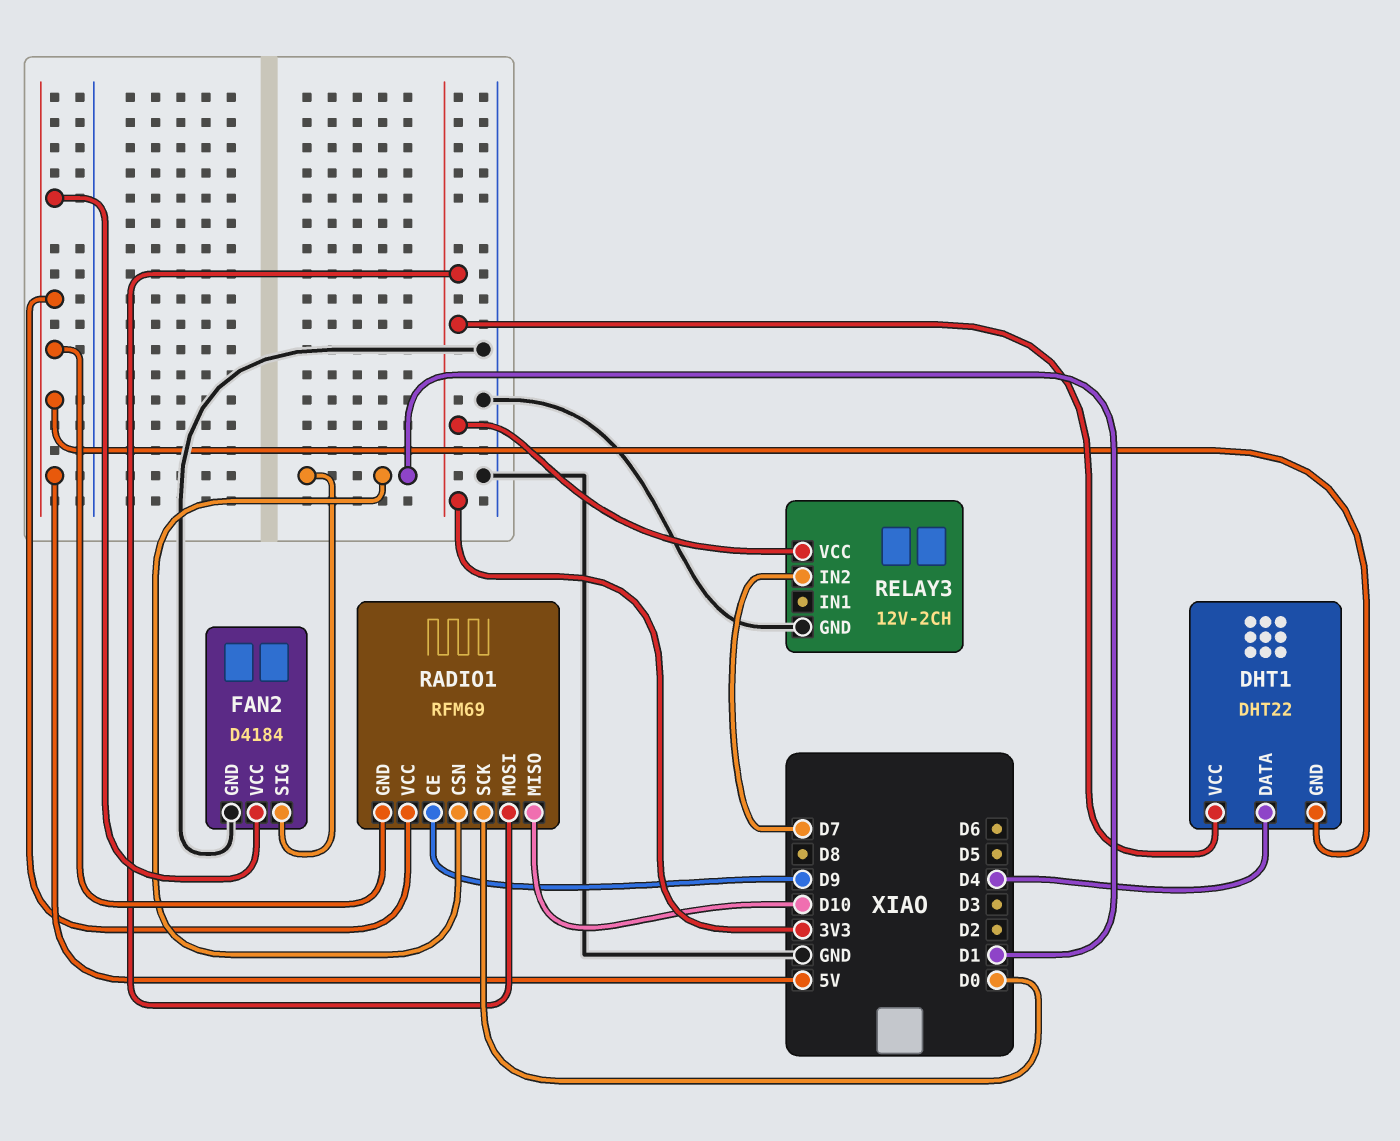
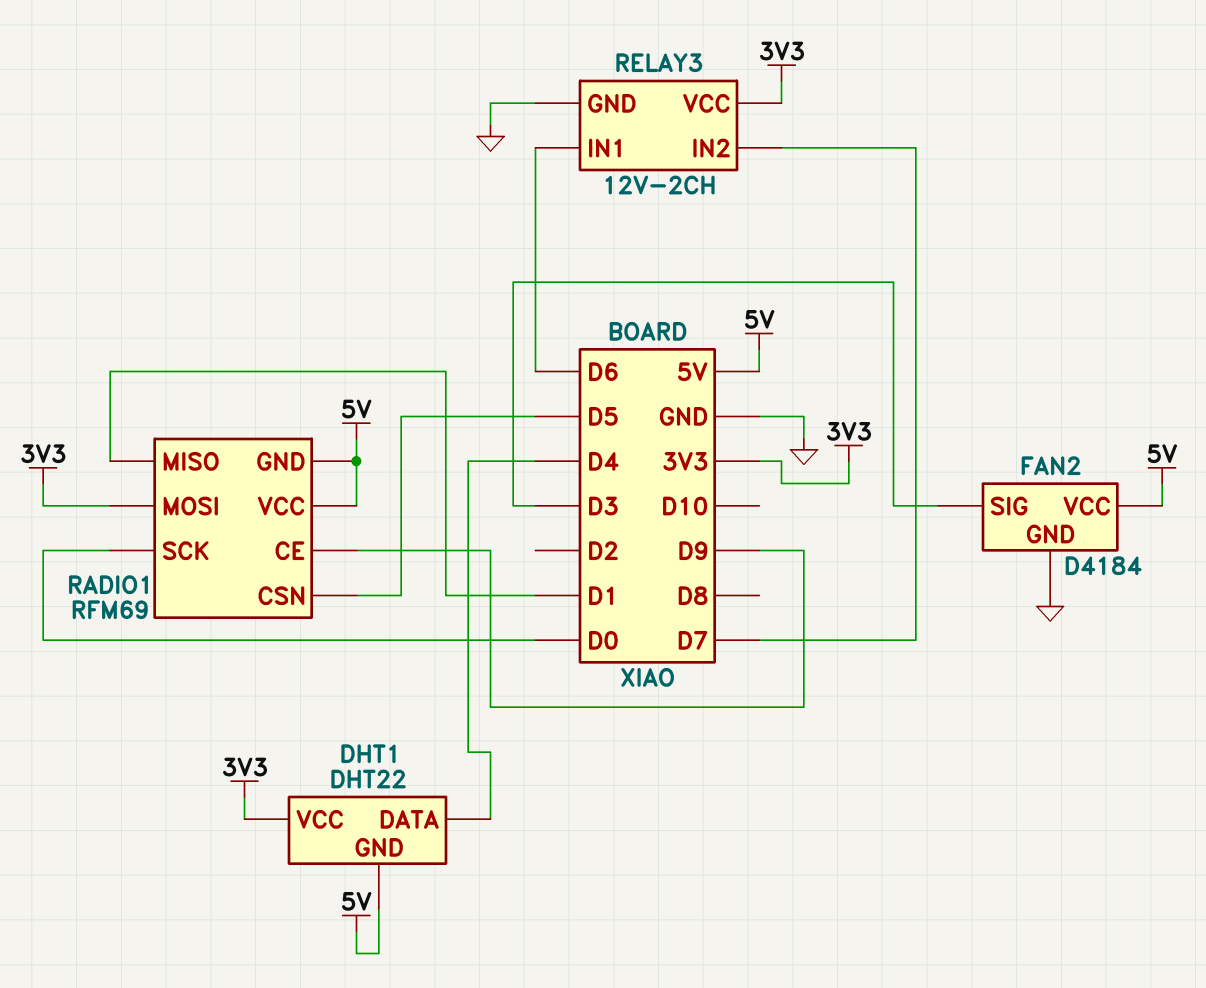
FAN2 pin SIG: D1 -> D3
RADIO1 pin CSN: D1 -> D5
RADIO1 pin MISO: D10 -> D1
RELAY3 pin IN1: none -> D6

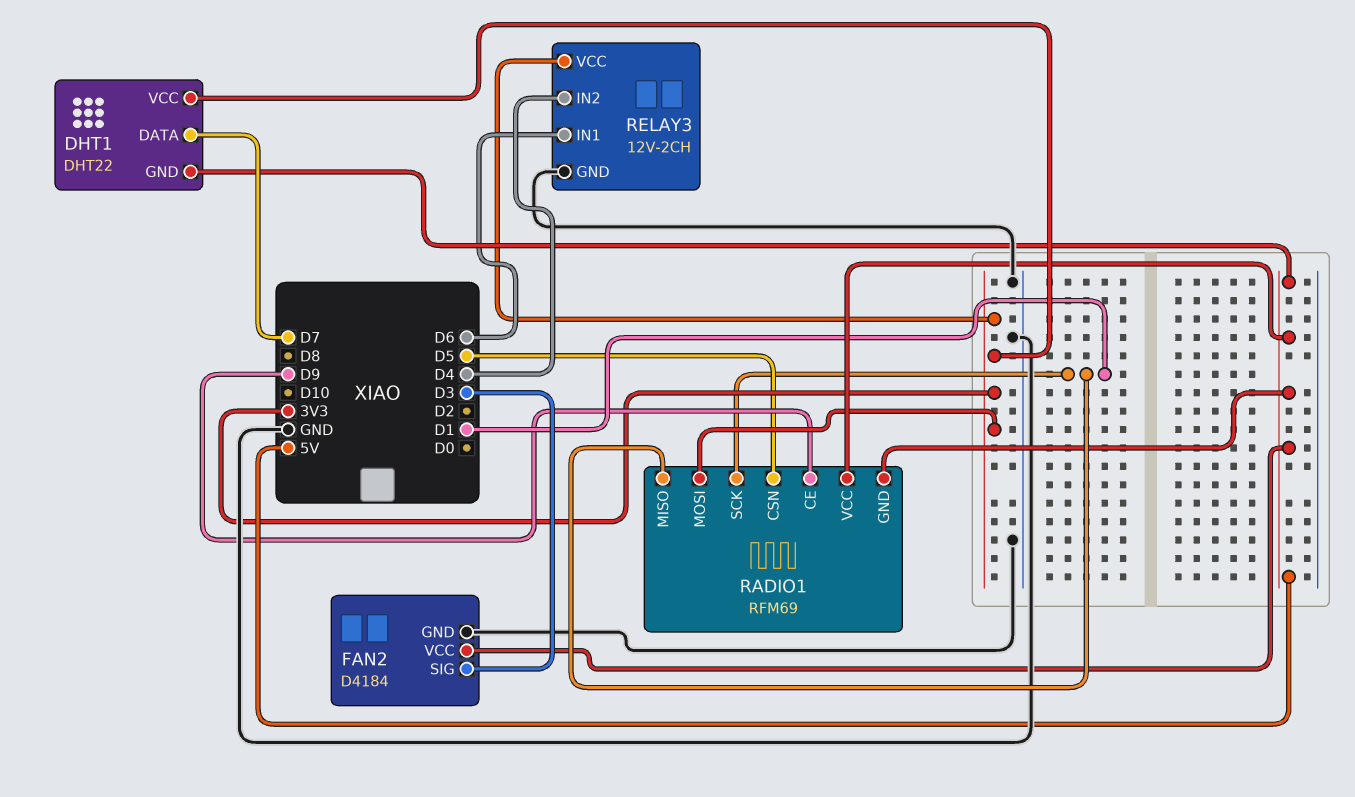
DHT1 pin DATA: D4 -> D7
RADIO1 pin SCK: D0 -> D1
RELAY3 pin IN2: D7 -> D4

